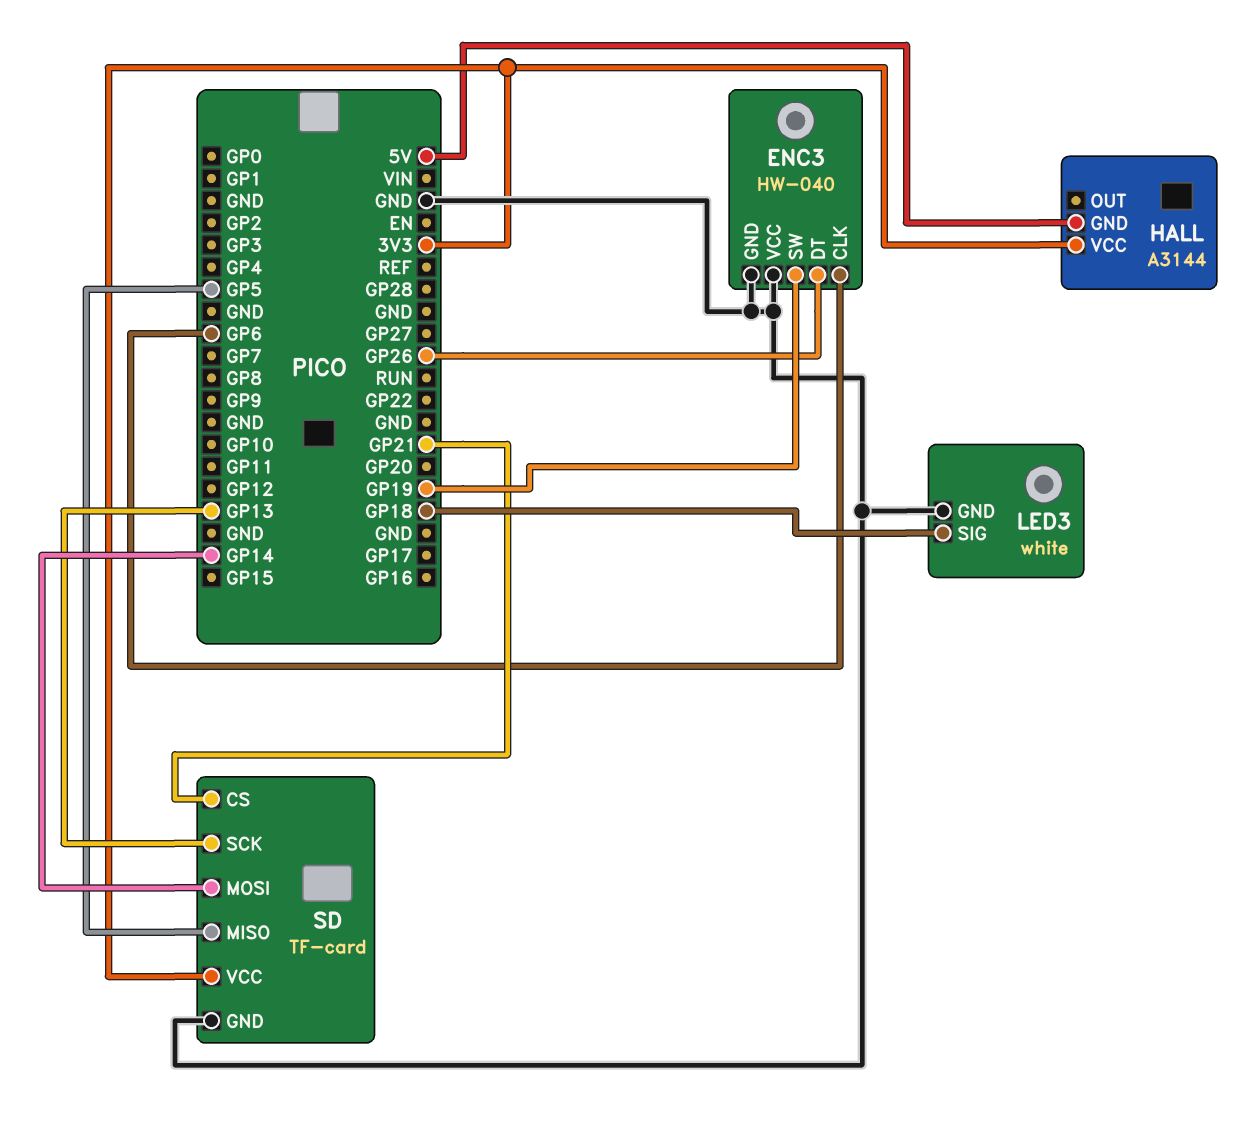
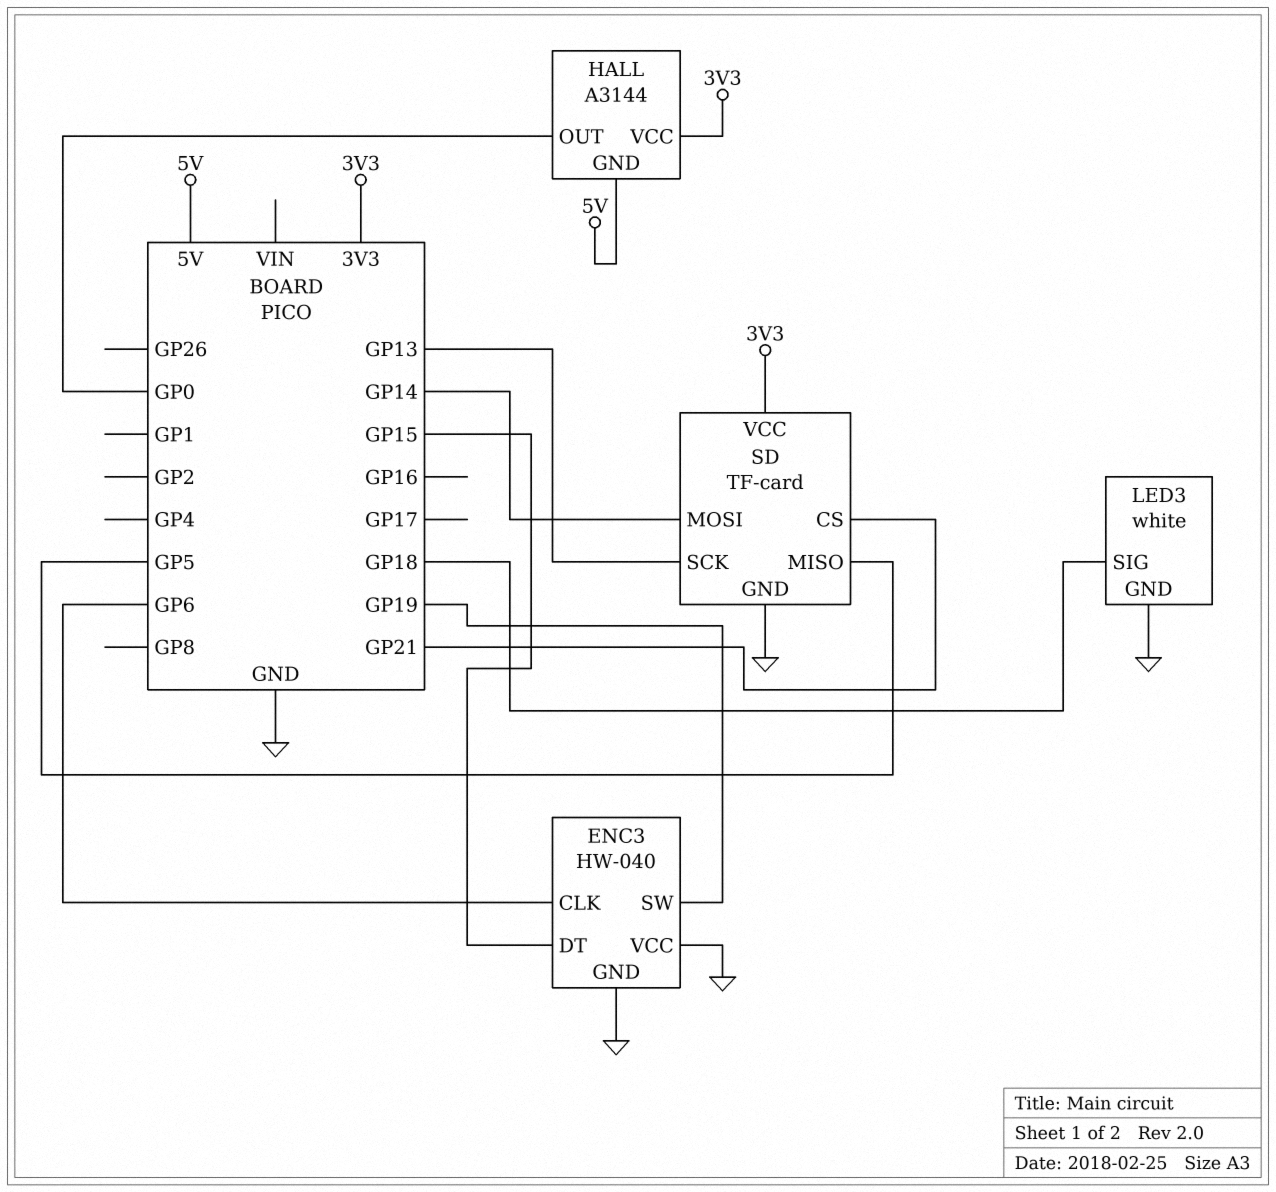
ENC3 pin DT: GP26 -> GP15
HALL pin OUT: none -> GP0

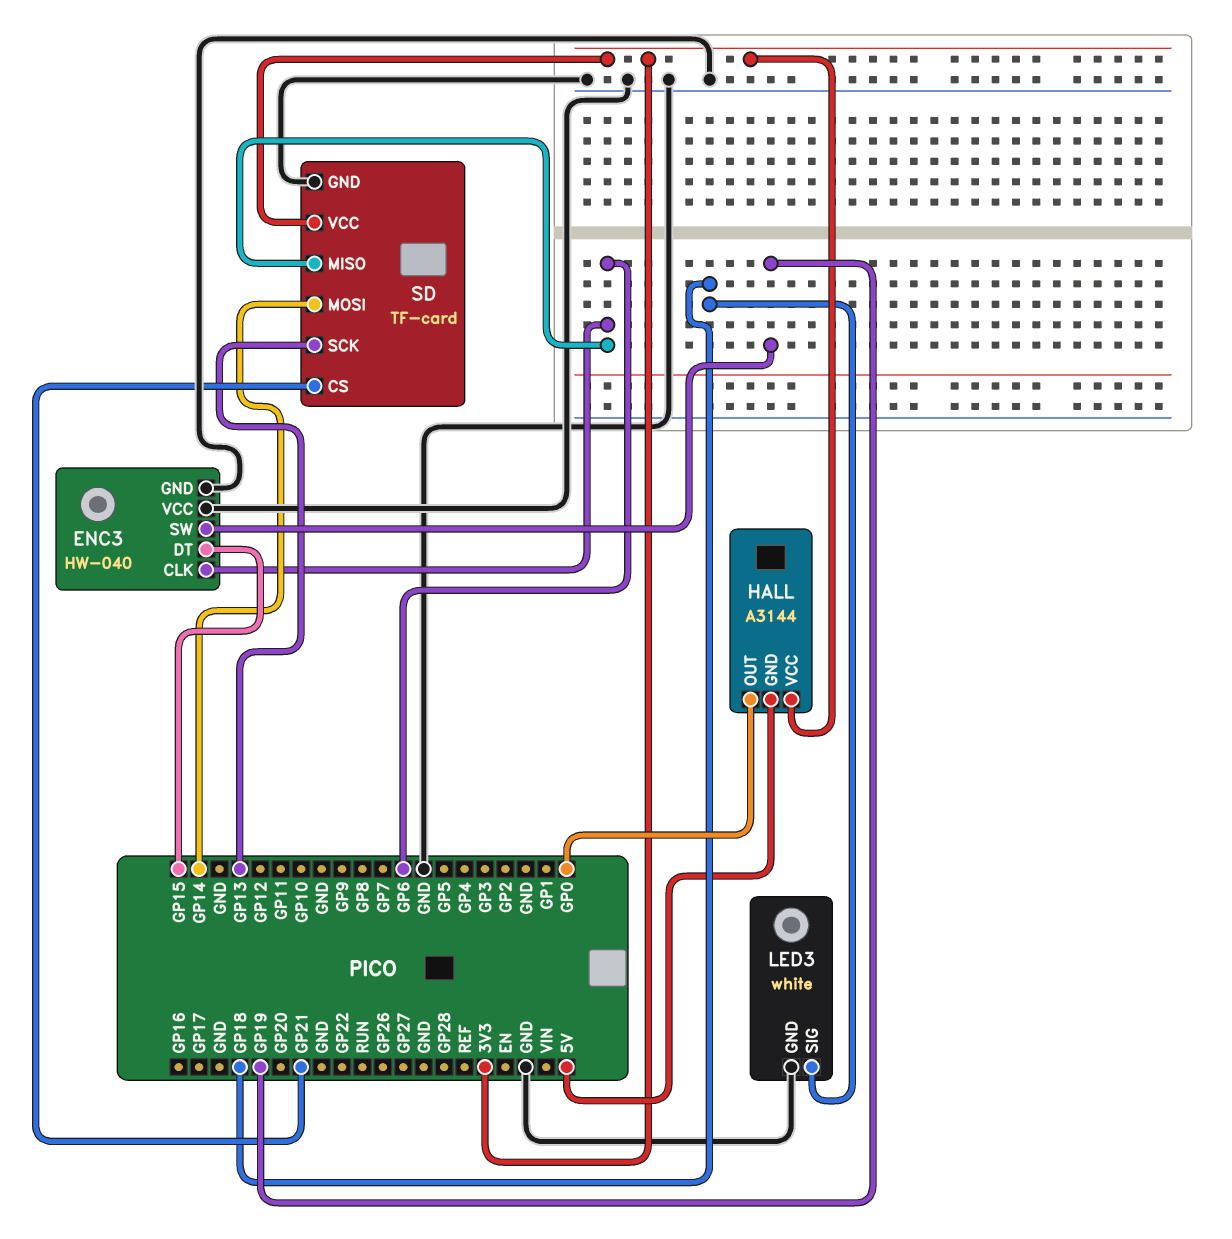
SD pin MISO: GP5 -> GP6

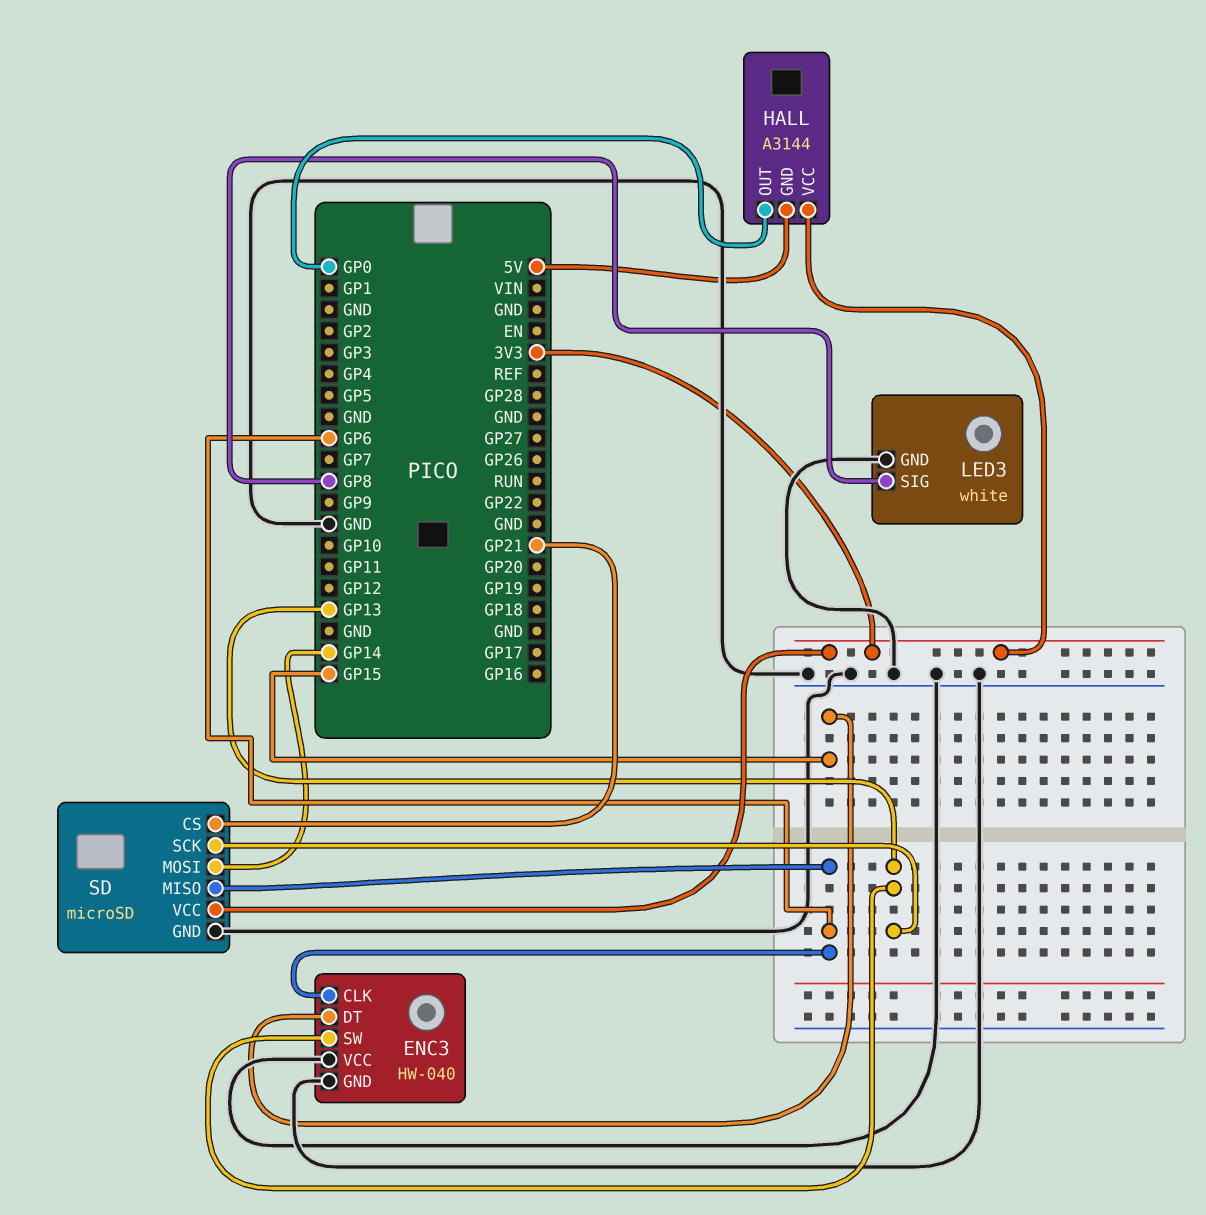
ENC3 pin SW: GP19 -> GP13
LED3 pin SIG: GP18 -> GP8
SD: TF-card -> microSD

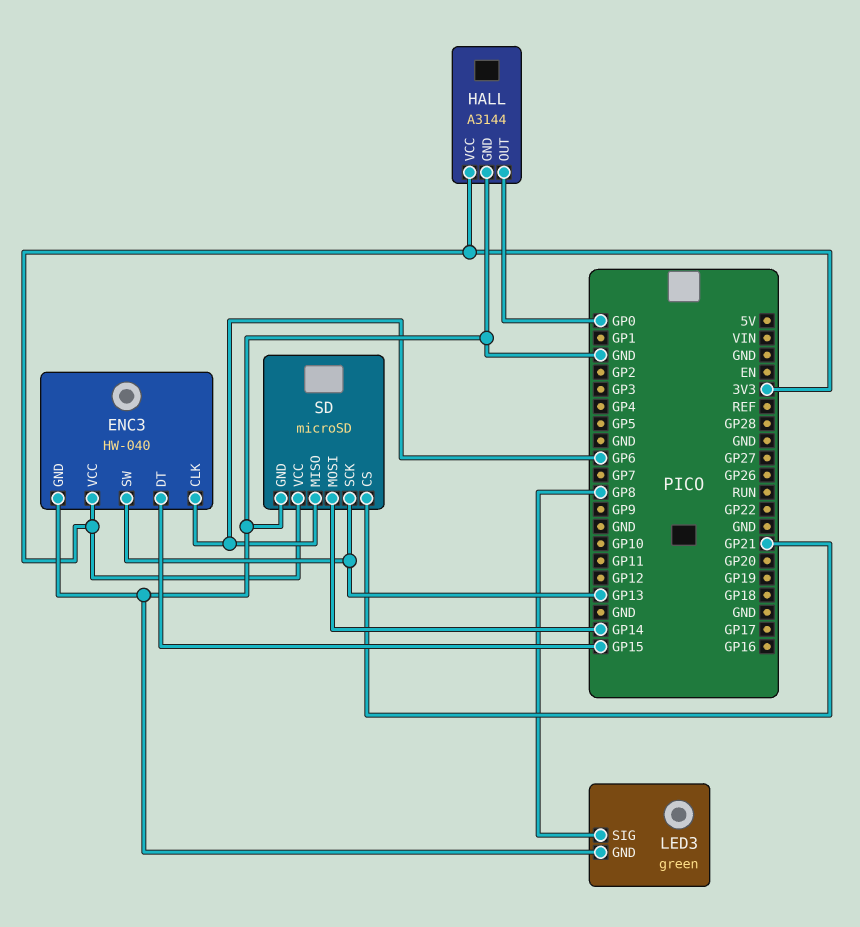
ENC3 pin VCC: GND -> 3V3
HALL pin GND: 5V -> GND
LED3: white -> green

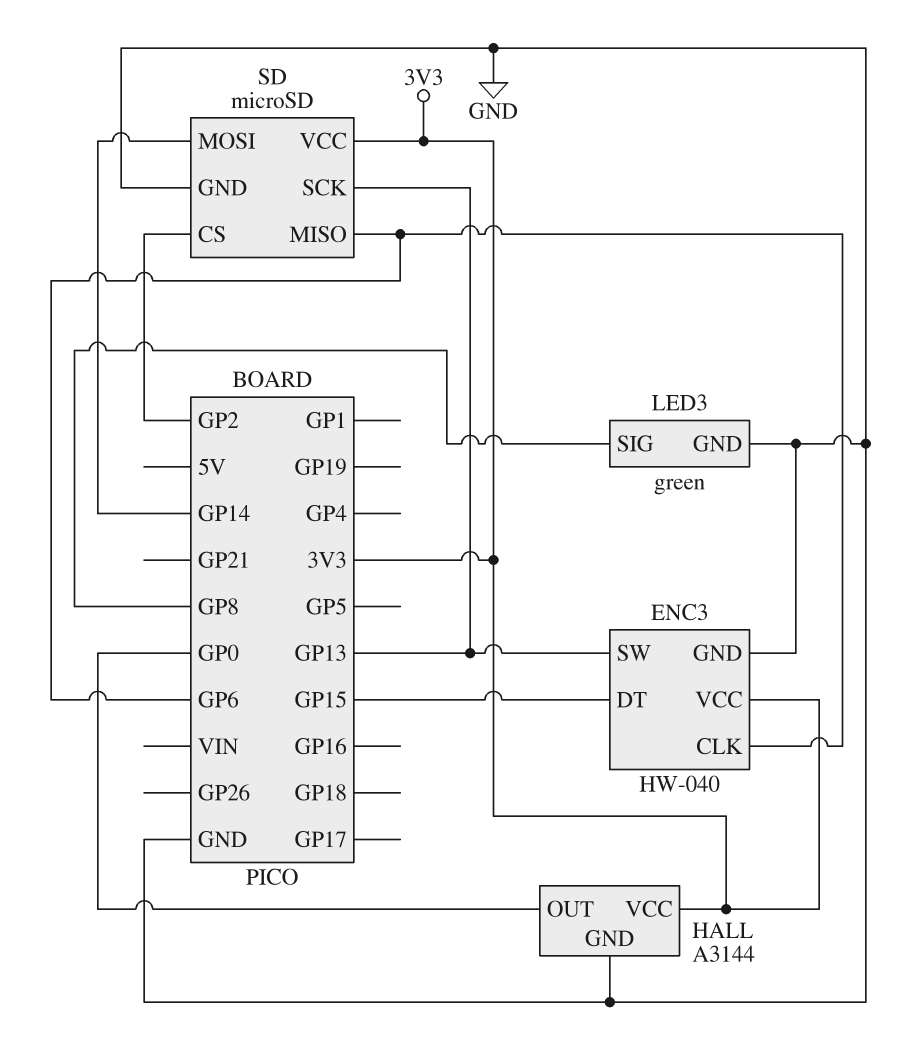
SD pin CS: GP21 -> GP2

